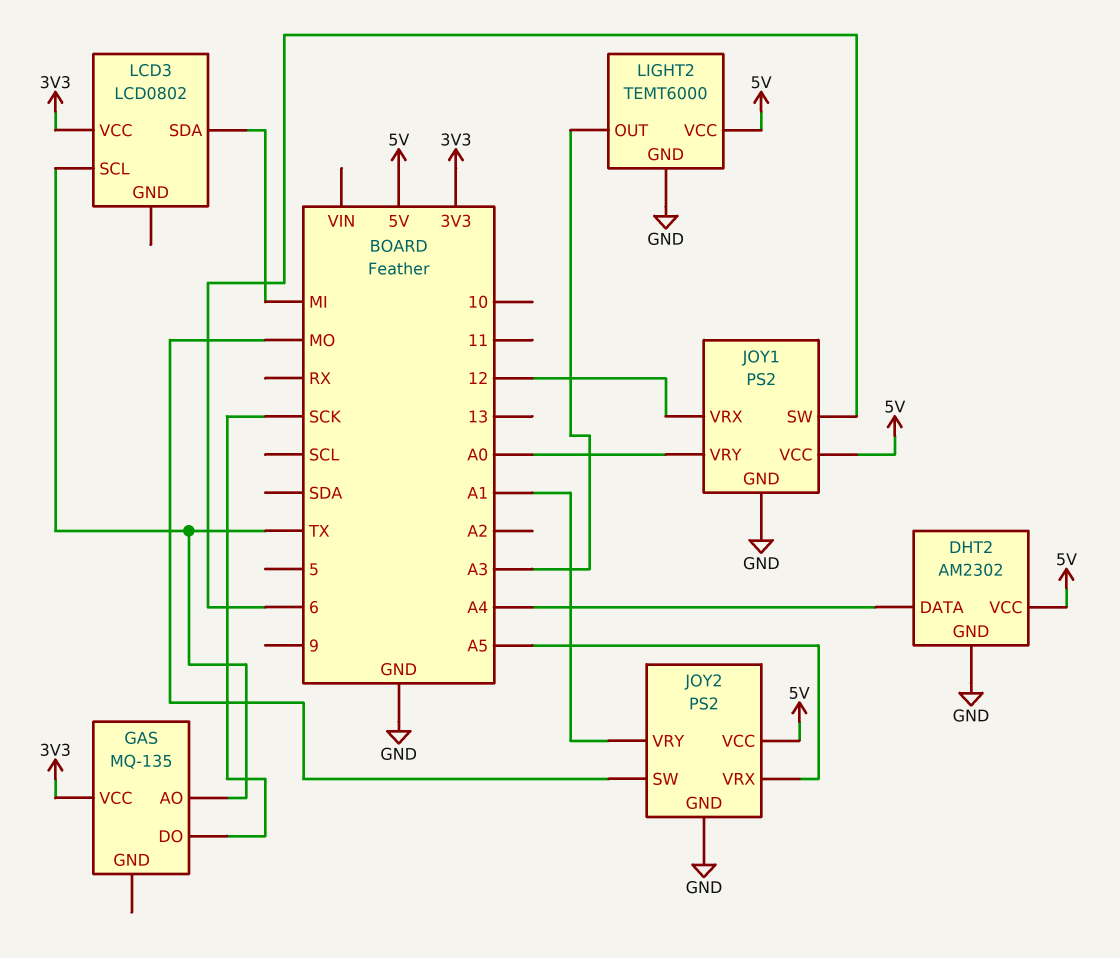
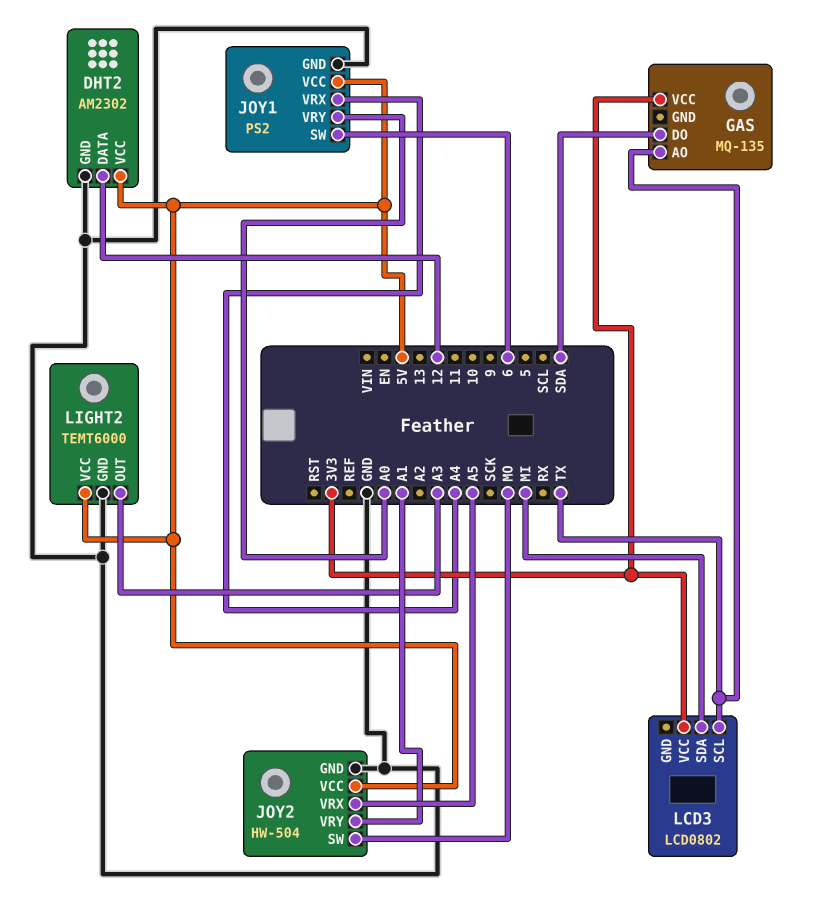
DHT2 pin DATA: A4 -> 12
GAS pin DO: SCK -> SDA
JOY1 pin VRX: 12 -> A4
JOY2: PS2 -> HW-504

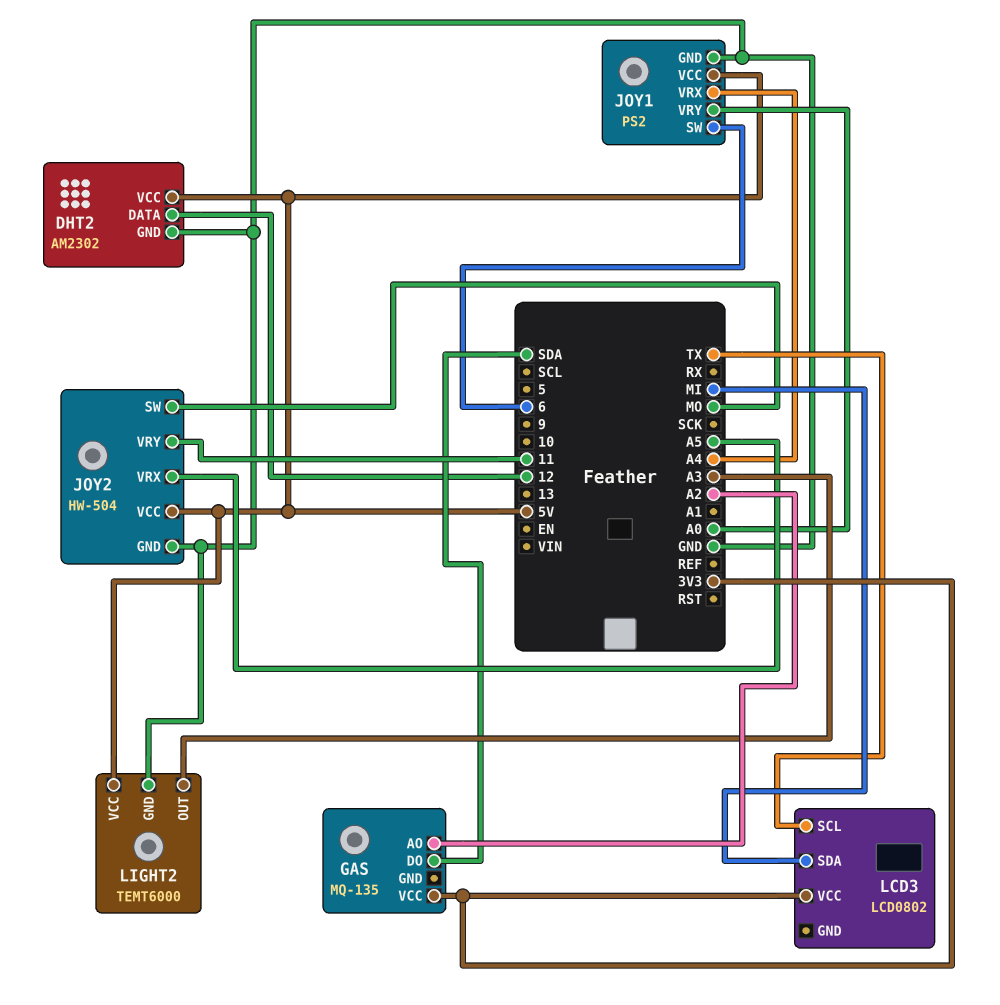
GAS pin AO: TX -> A2
JOY2 pin VRY: A1 -> 11

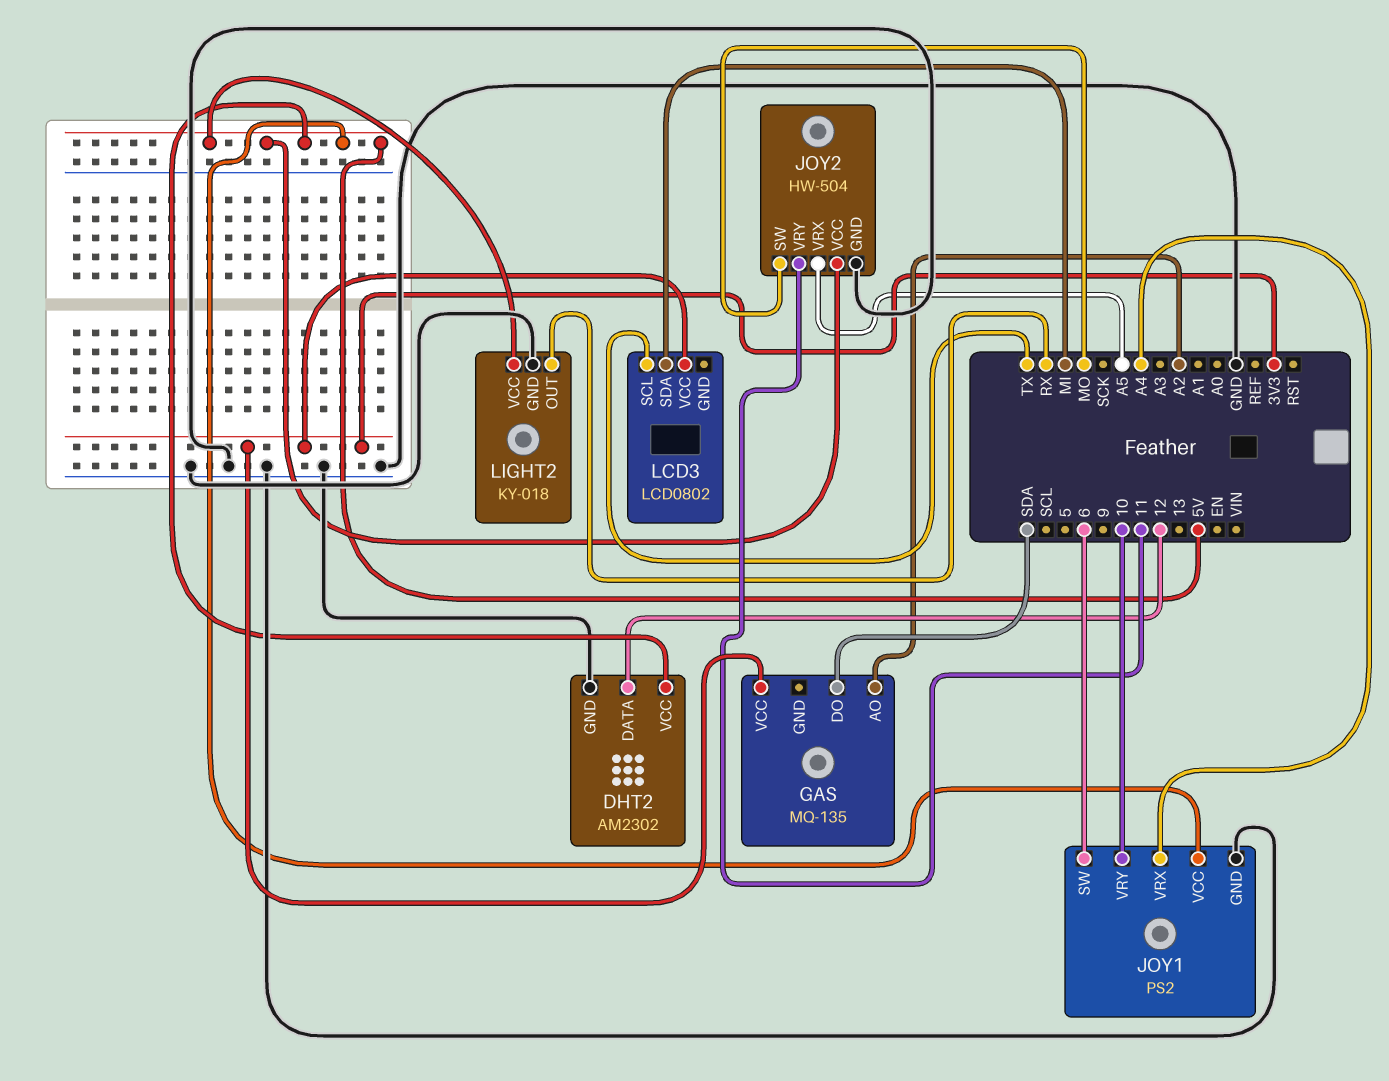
JOY1 pin VRY: A0 -> 10
LIGHT2: TEMT6000 -> KY-018
LIGHT2 pin OUT: A3 -> RX

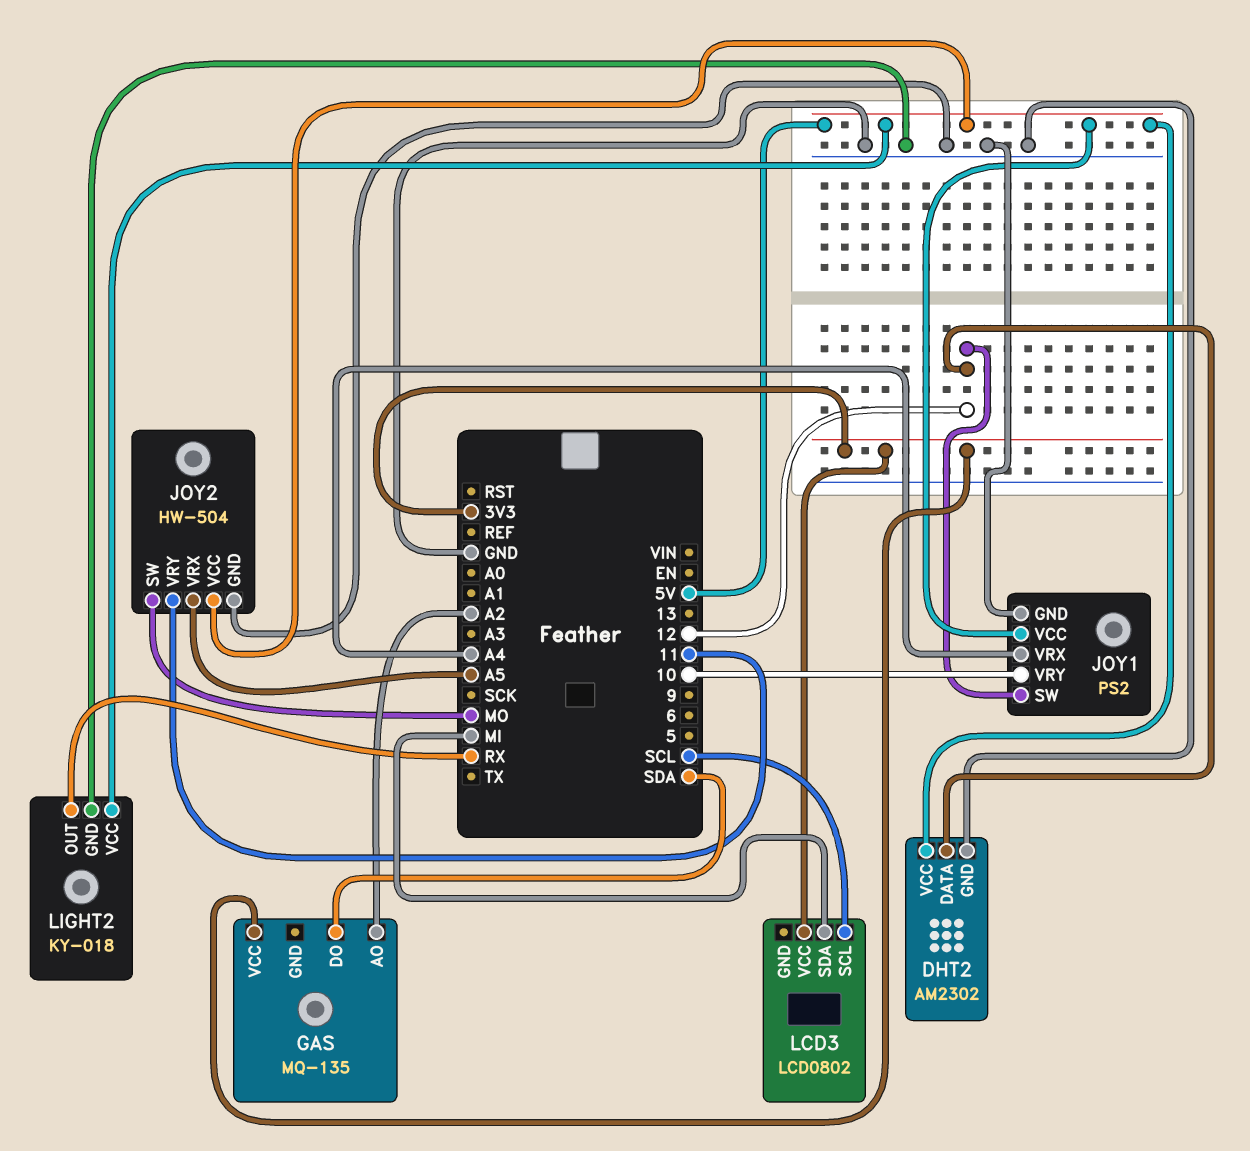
JOY1 pin SW: 6 -> 12
LCD3 pin SCL: TX -> SCL

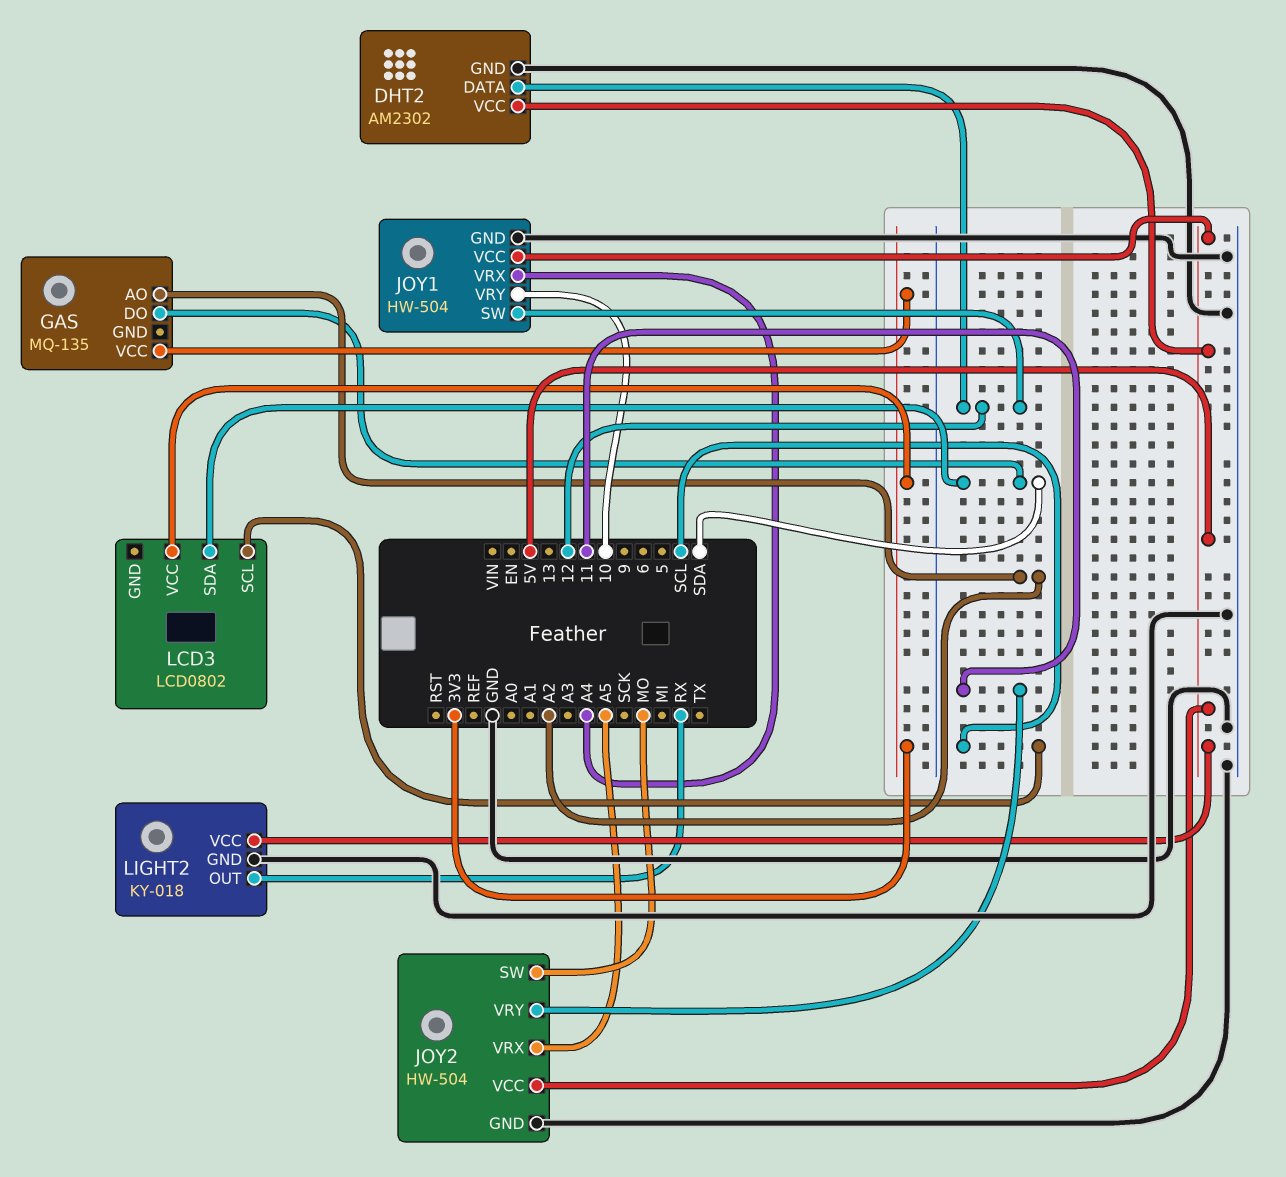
JOY1: PS2 -> HW-504
LCD3 pin SDA: MI -> SDA

